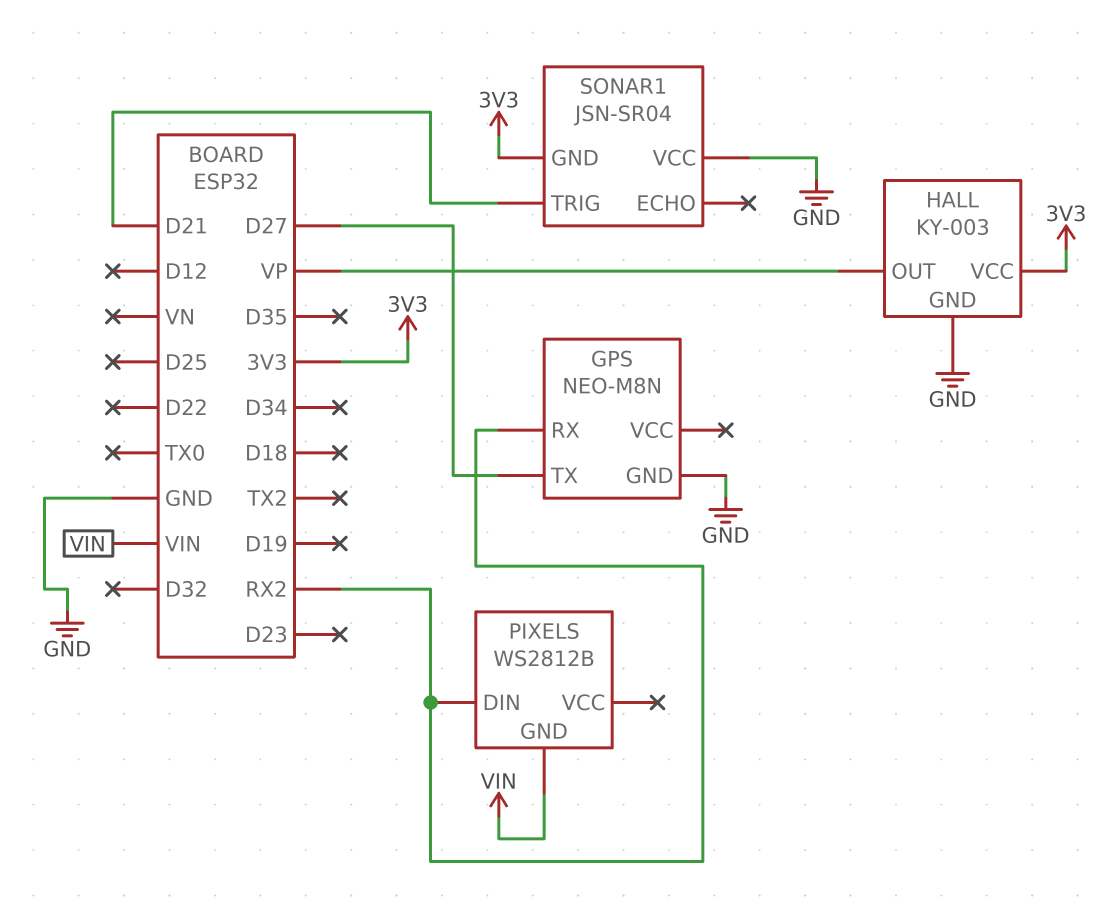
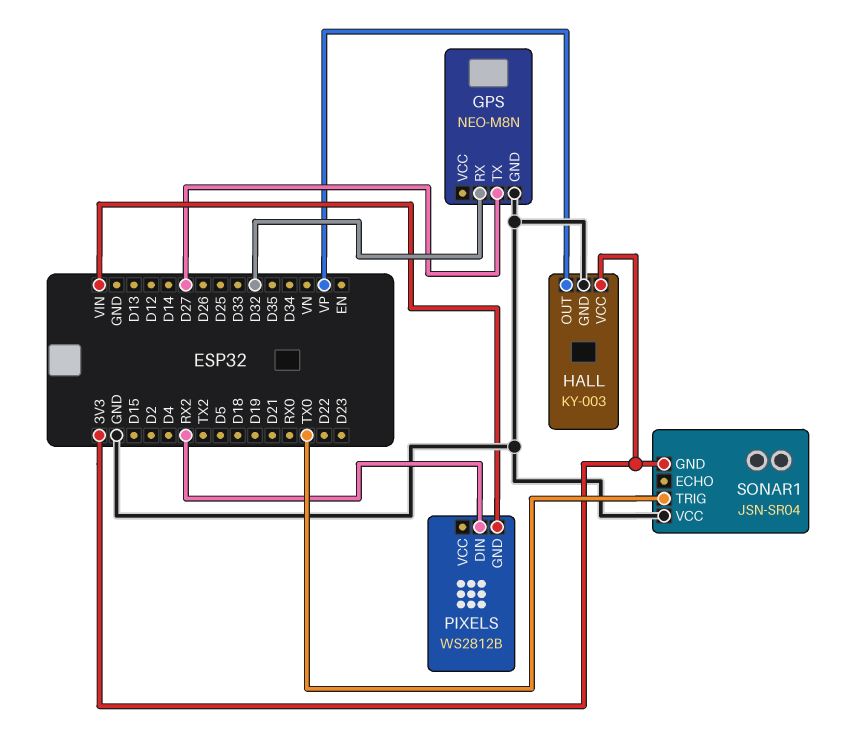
GPS pin RX: RX2 -> D32
SONAR1 pin TRIG: D21 -> TX0

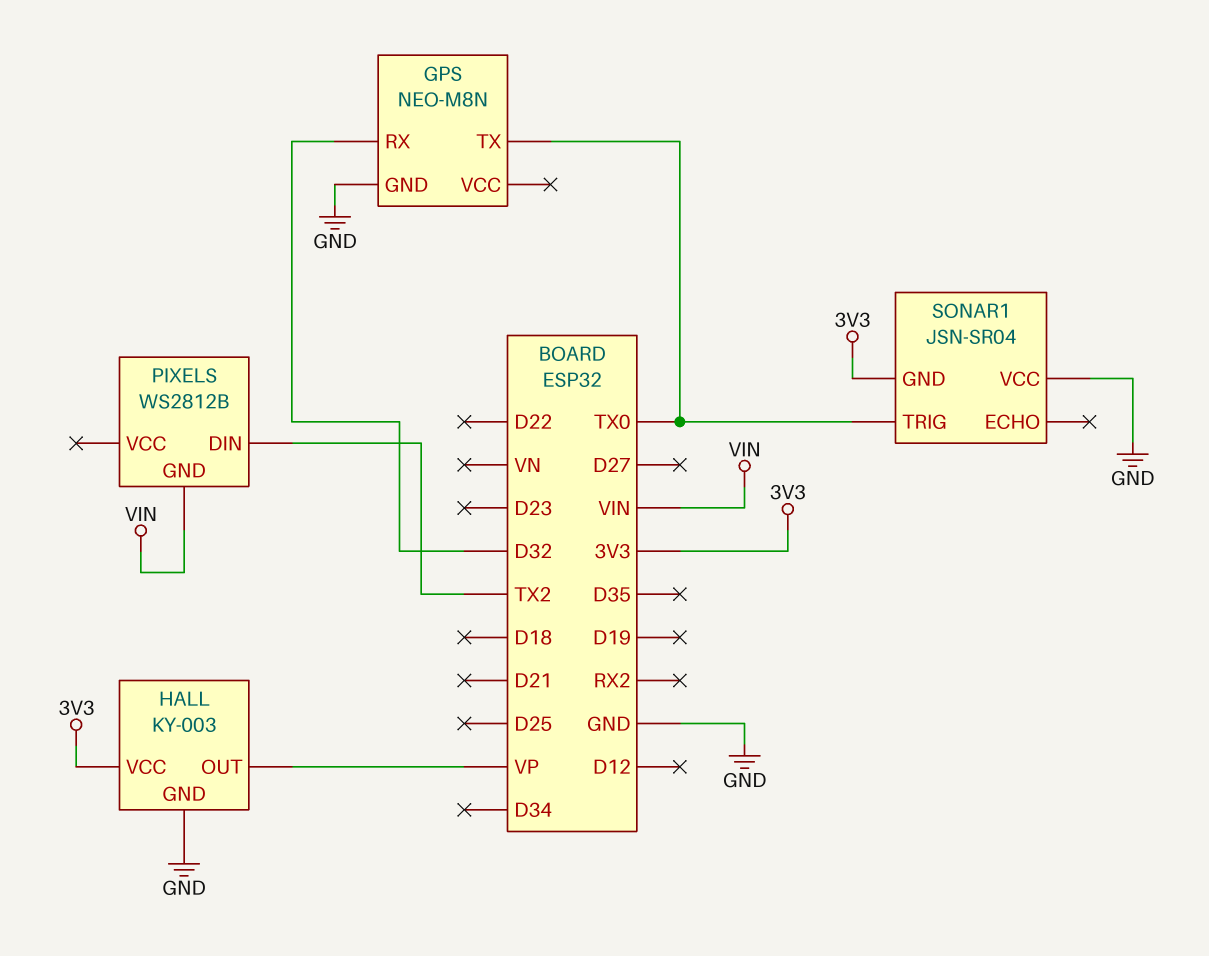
GPS pin TX: D27 -> TX0
PIXELS pin DIN: RX2 -> TX2

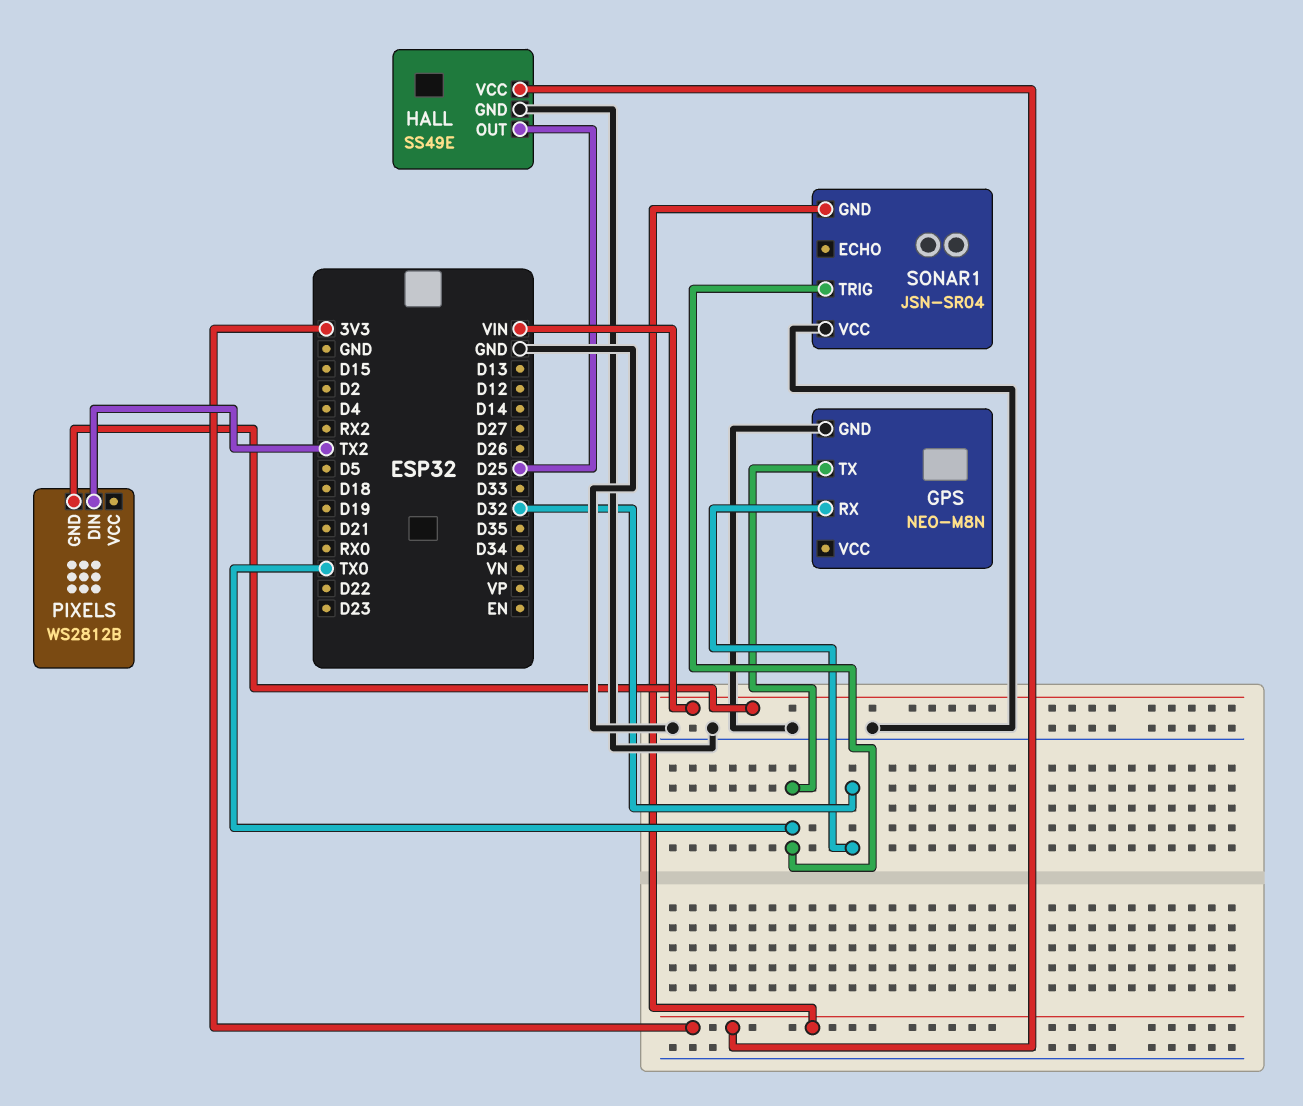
HALL: KY-003 -> SS49E
HALL pin OUT: VP -> D25

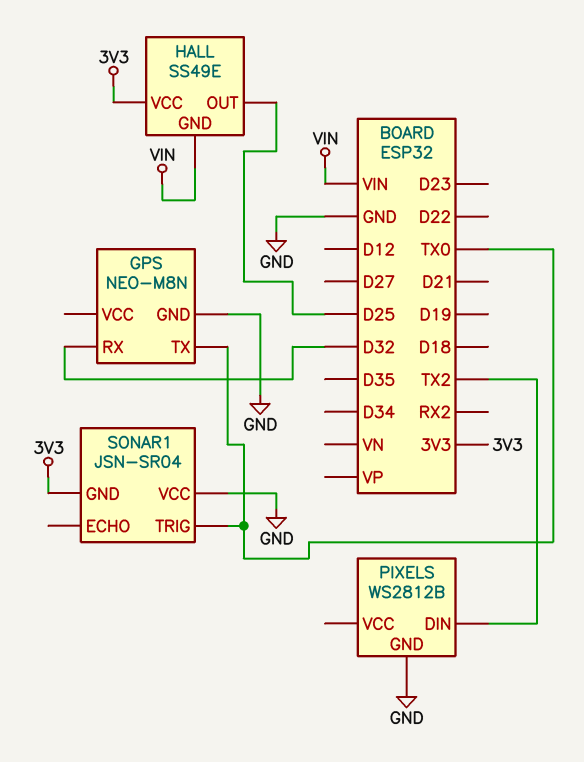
HALL pin GND: GND -> VIN
PIXELS pin GND: VIN -> GND

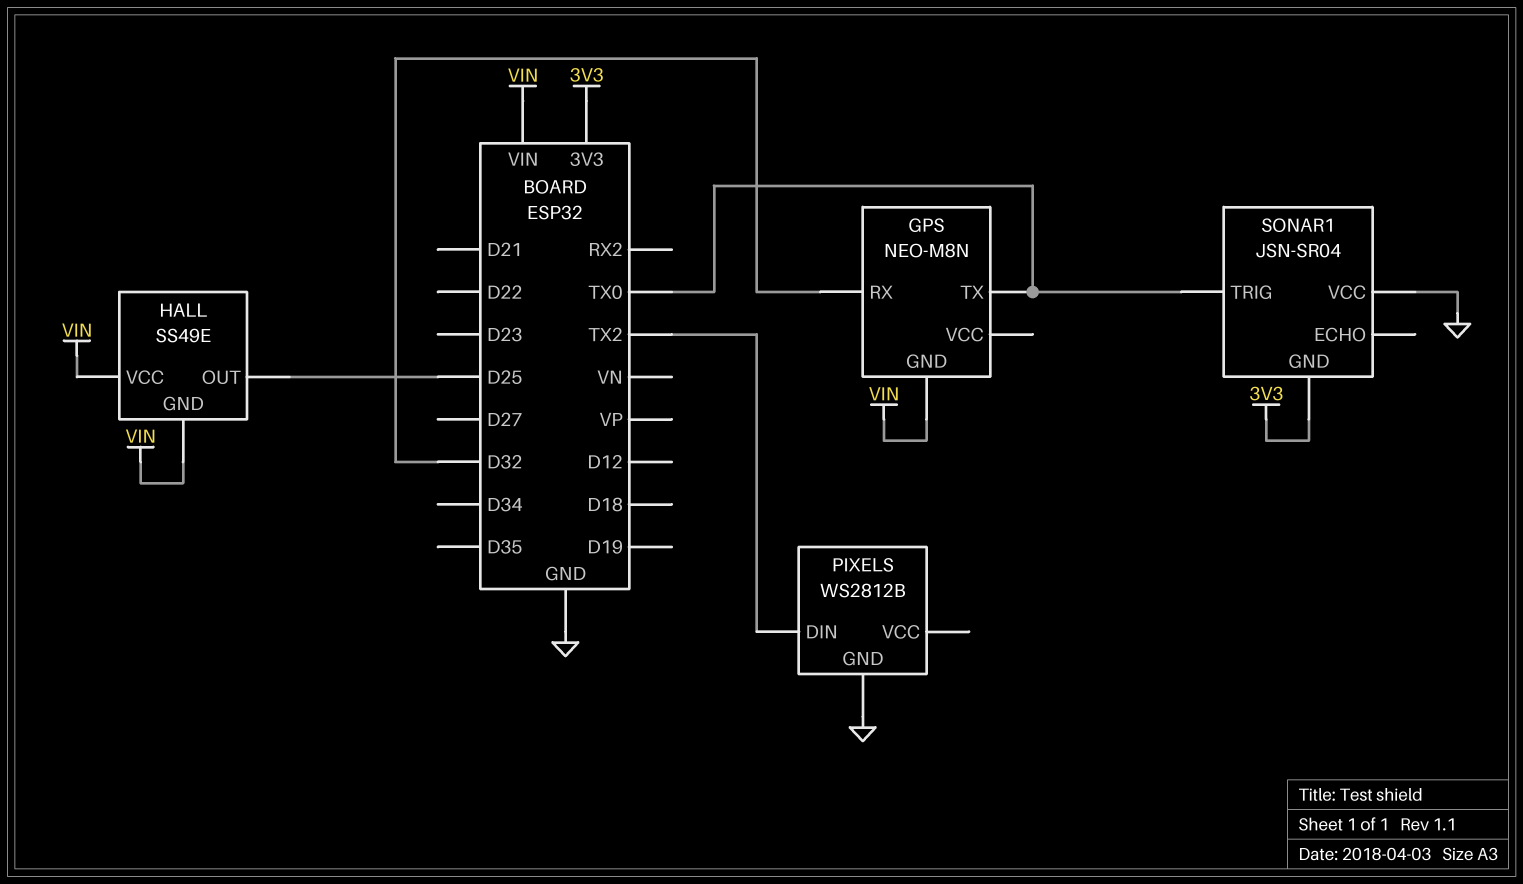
GPS pin GND: GND -> VIN
HALL pin VCC: 3V3 -> VIN

